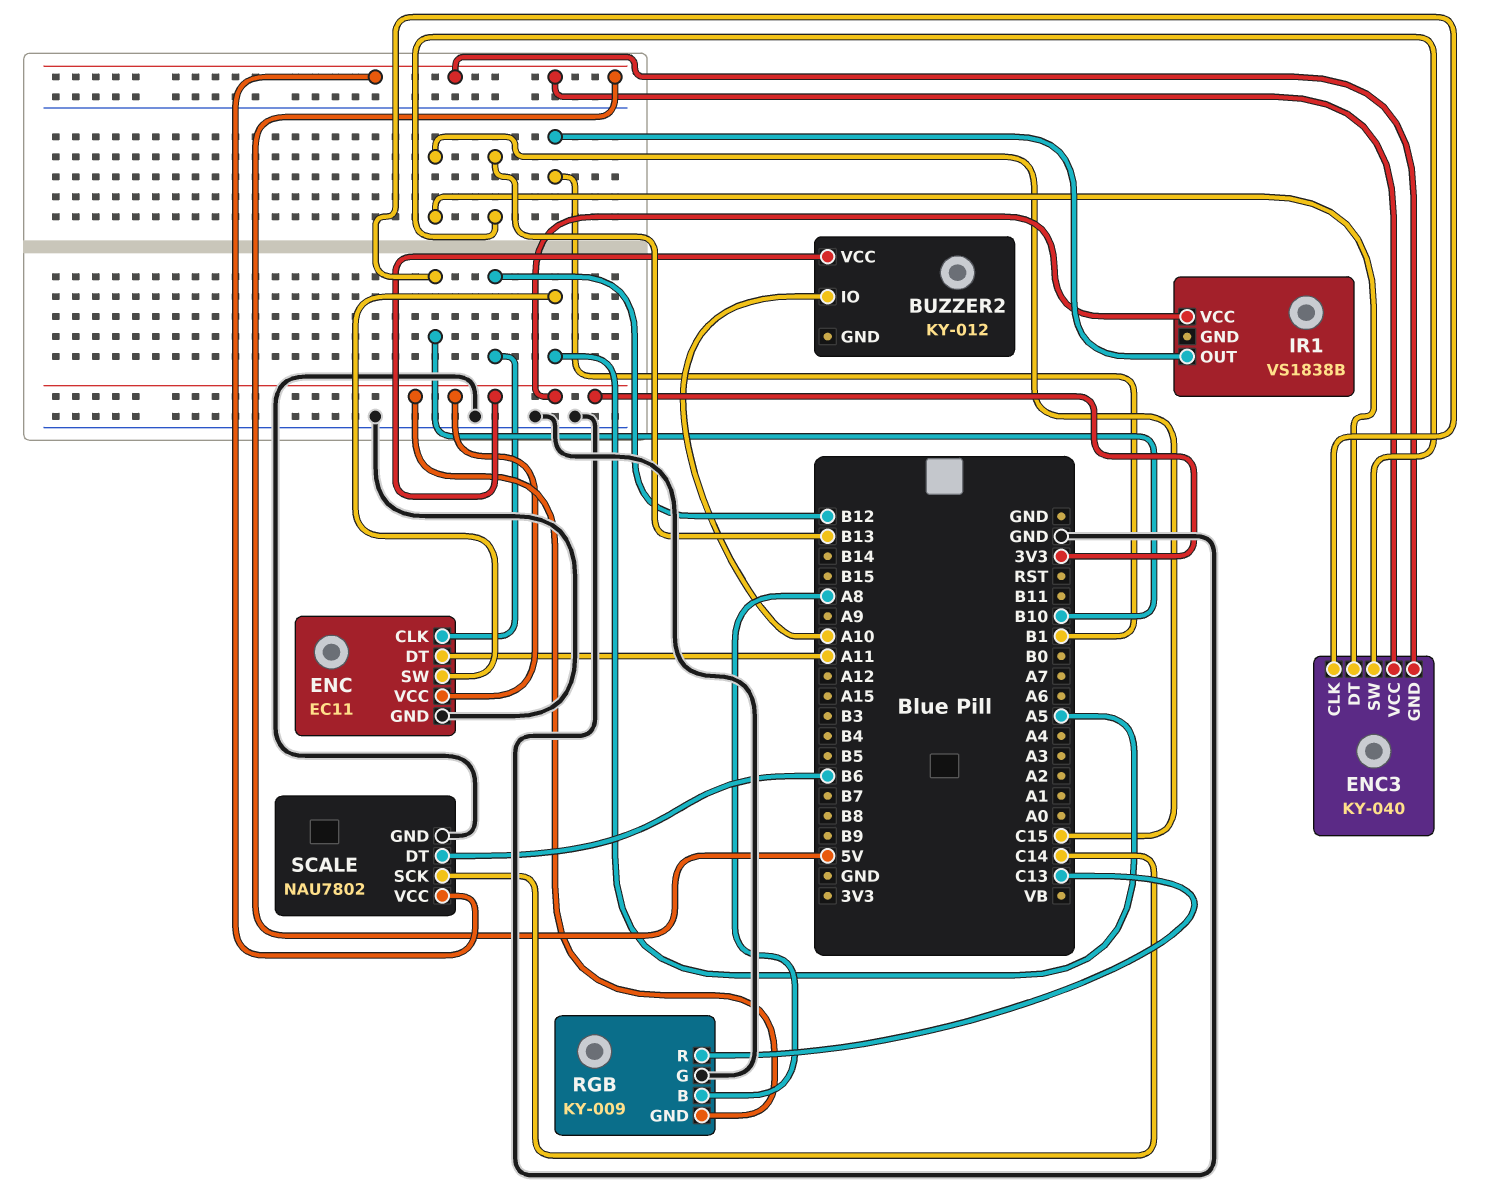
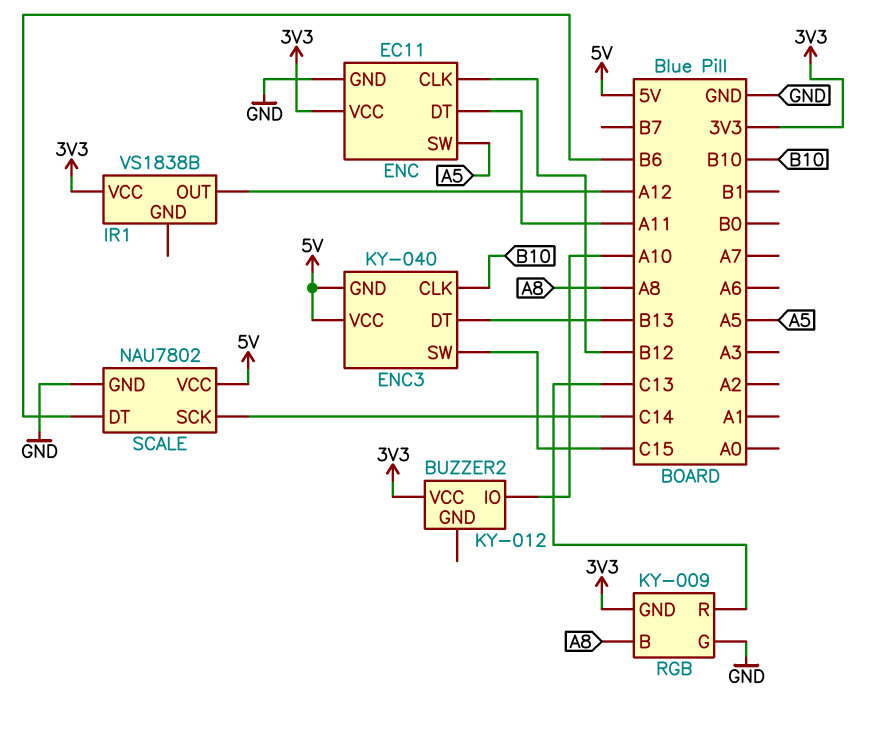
ENC3 pin DT: C15 -> B13
ENC3 pin SW: B13 -> C15
IR1 pin OUT: B1 -> A12

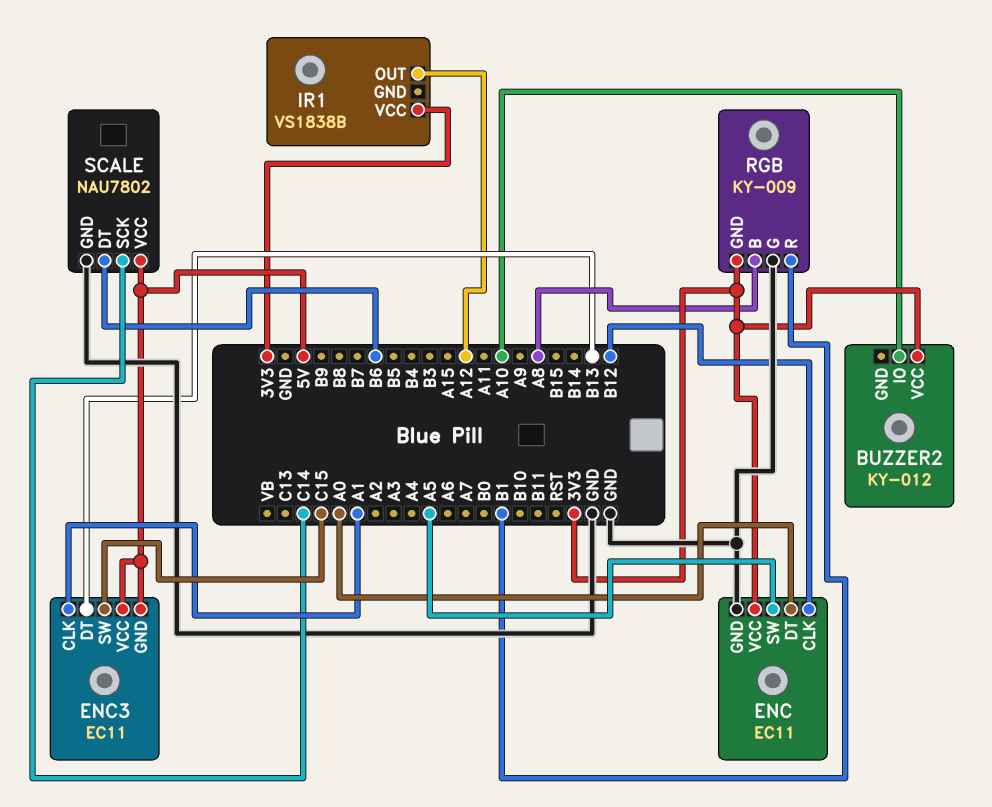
ENC pin DT: A11 -> A0
ENC3: KY-040 -> EC11
ENC3 pin CLK: B10 -> A1
RGB pin R: C13 -> B1

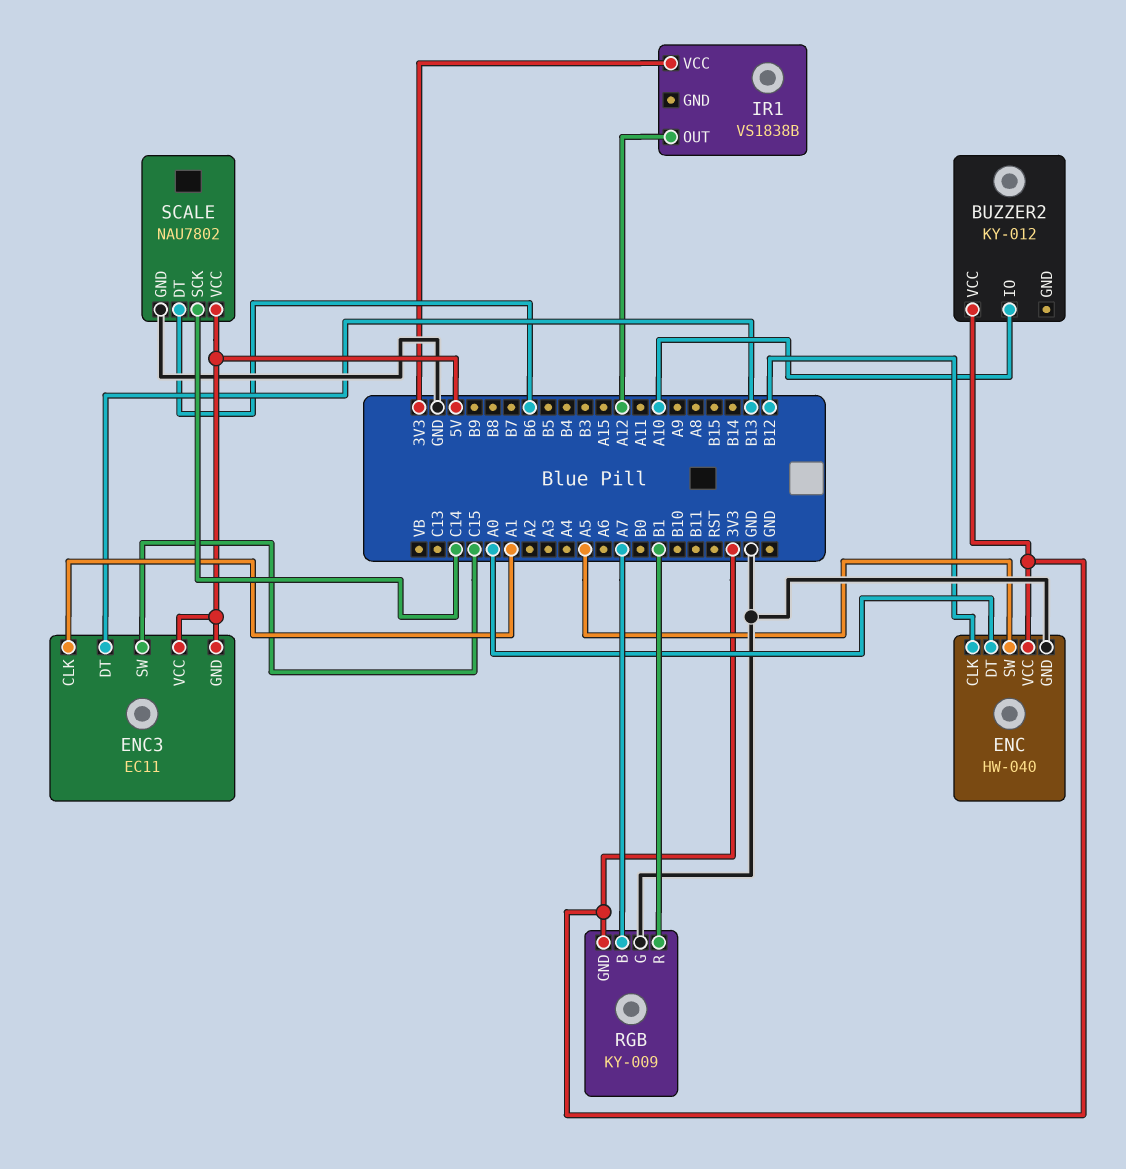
ENC: EC11 -> HW-040
RGB pin B: A8 -> A7

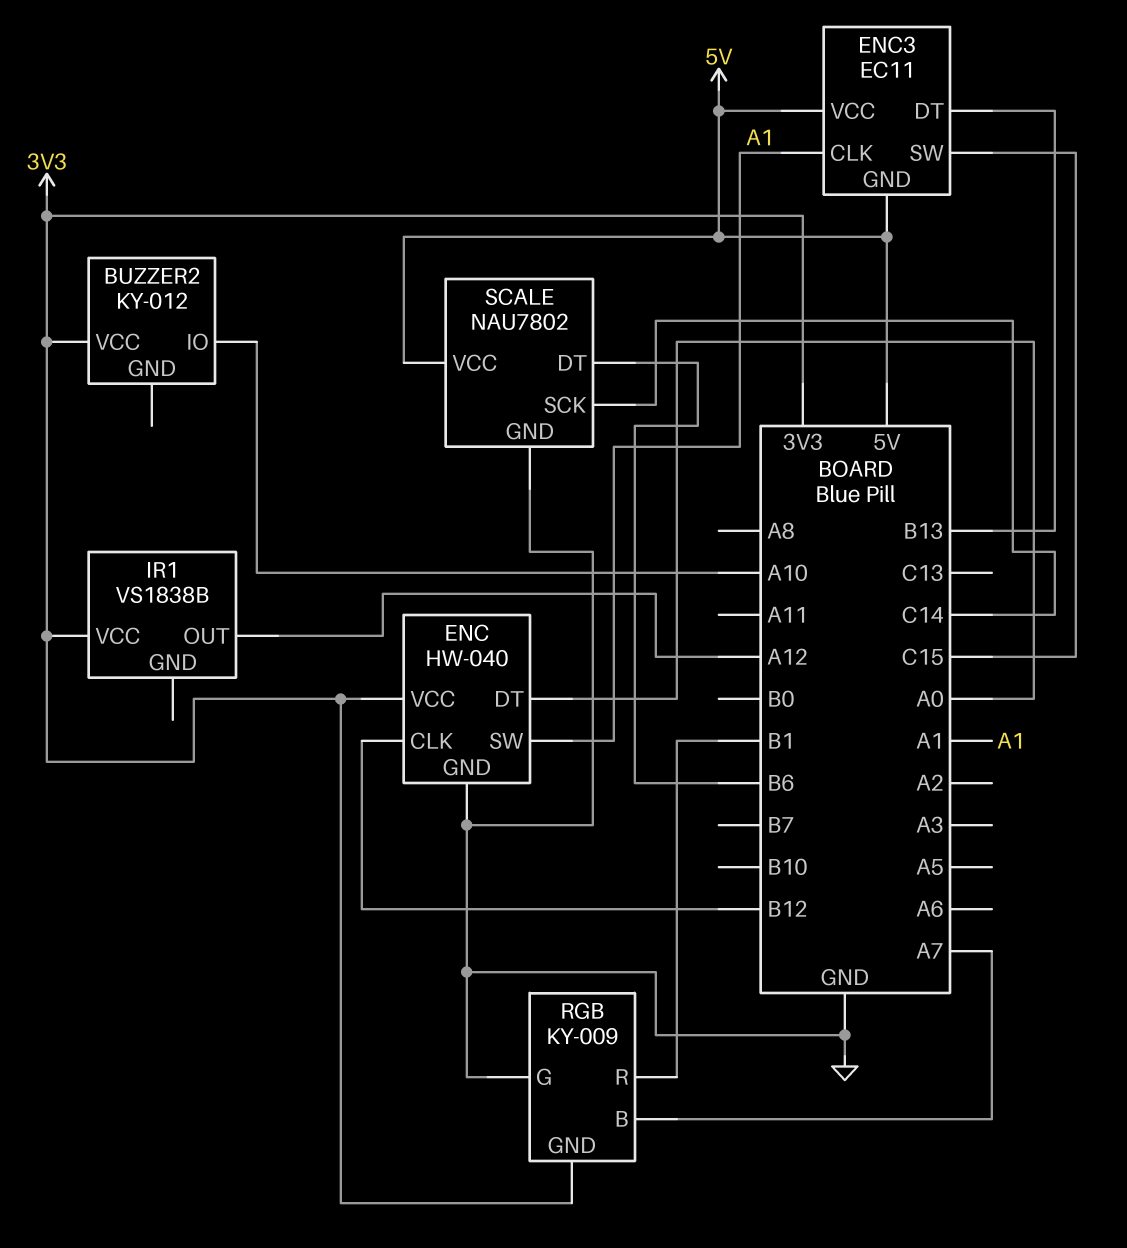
ENC pin SW: A5 -> A1

